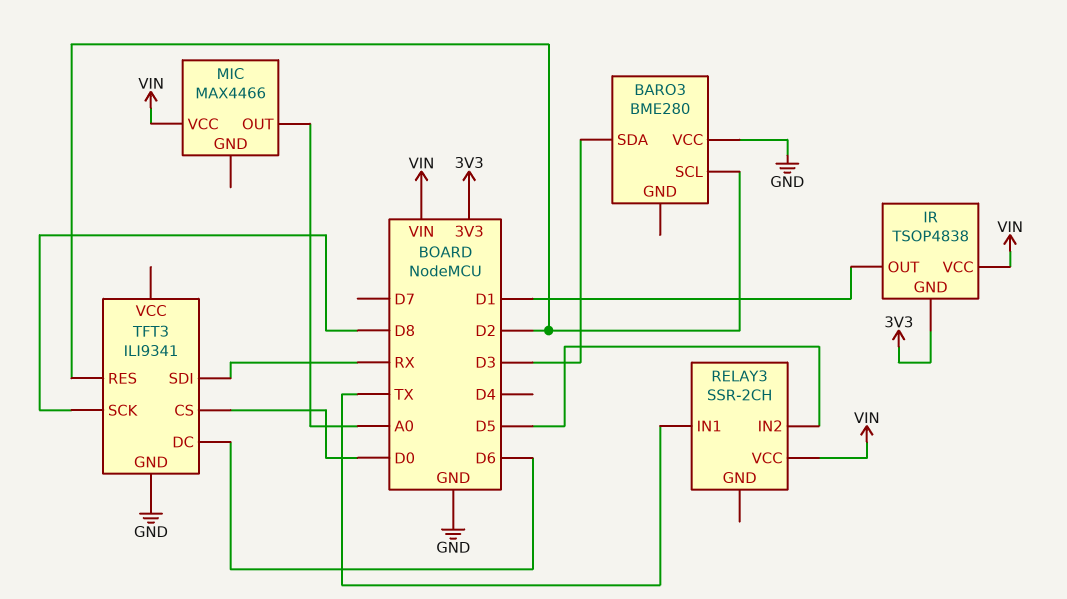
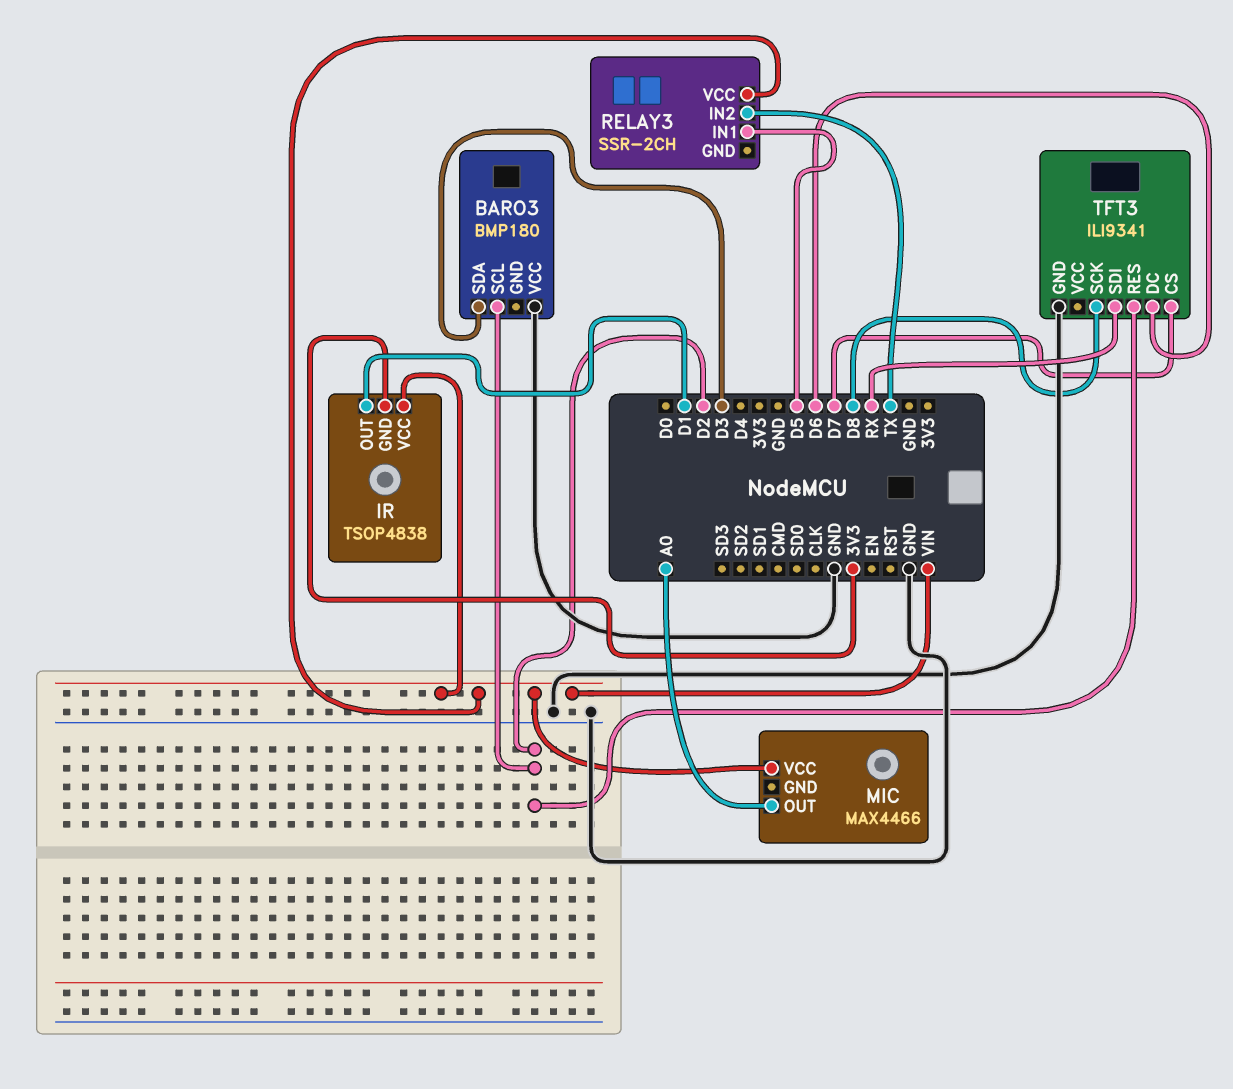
BARO3: BME280 -> BMP180
RELAY3 pin IN1: TX -> D5
RELAY3 pin IN2: D5 -> TX
TFT3 pin CS: D0 -> D7

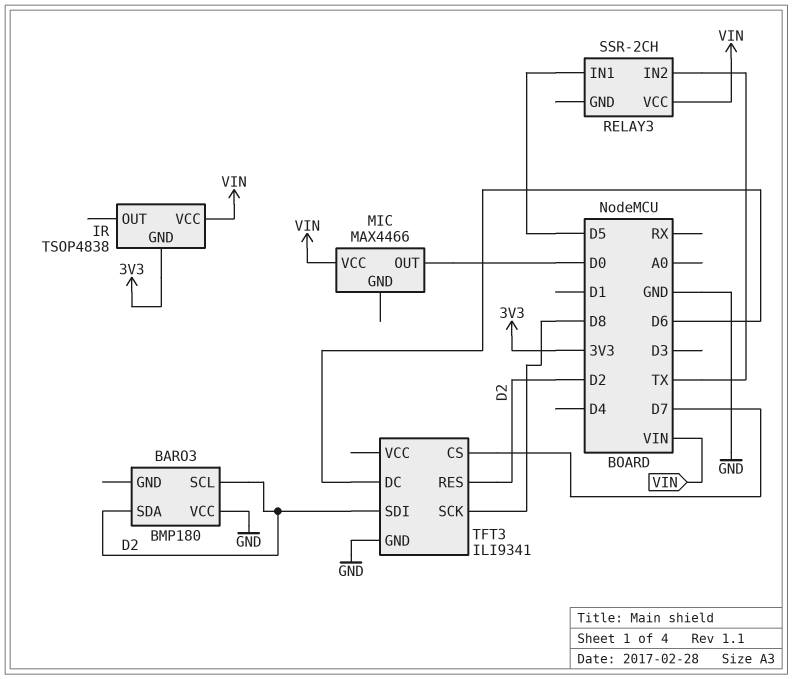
BARO3 pin SDA: D3 -> D2
IR pin OUT: D1 -> none
MIC pin OUT: A0 -> D0
TFT3 pin SDI: RX -> D2

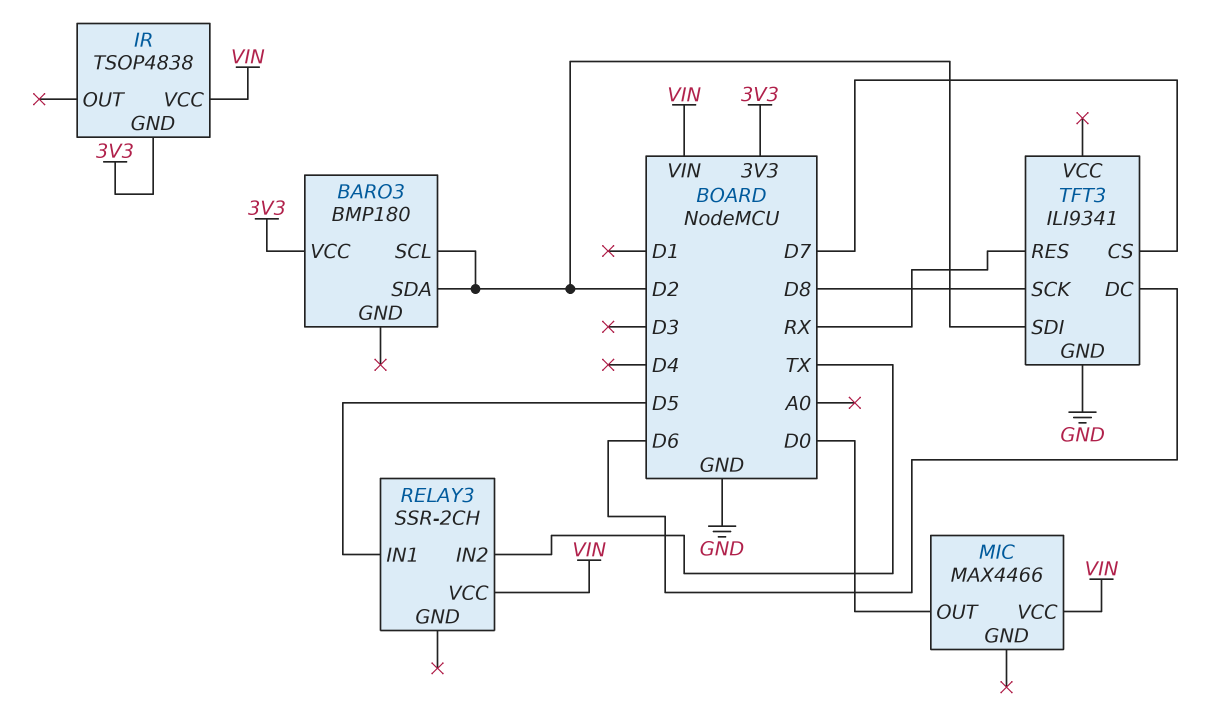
BARO3 pin VCC: GND -> 3V3
TFT3 pin RES: D2 -> RX

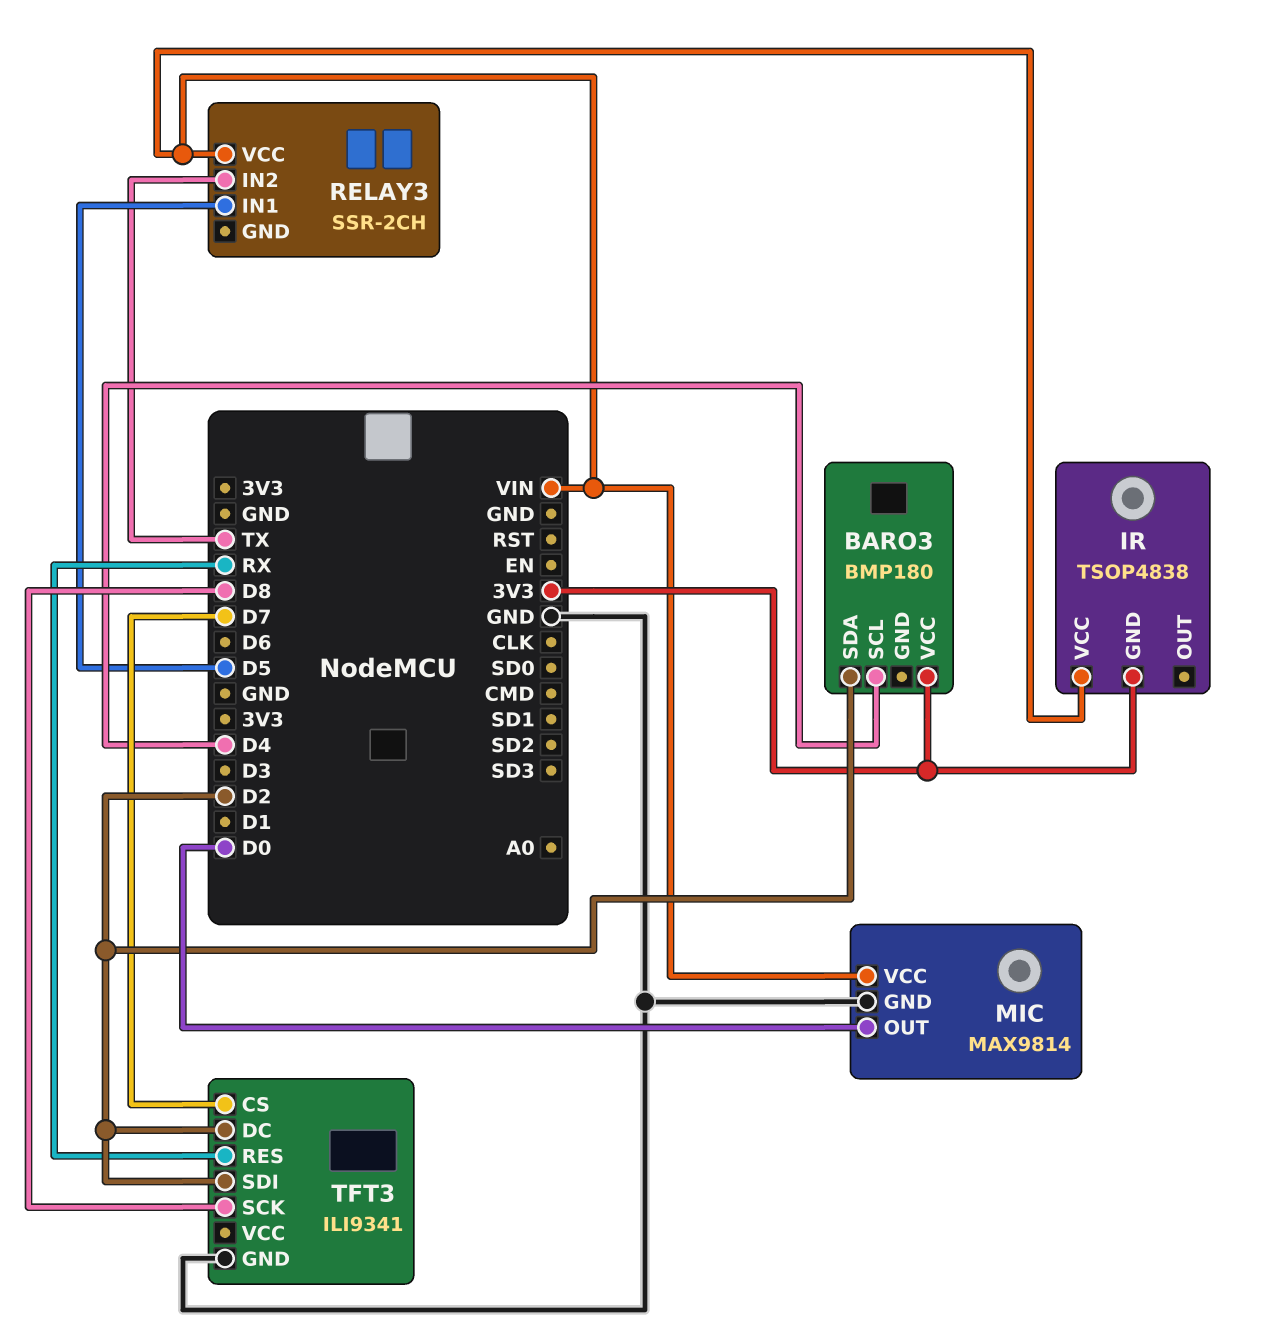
BARO3 pin SCL: D2 -> D4
MIC: MAX4466 -> MAX9814
MIC pin GND: none -> GND
TFT3 pin DC: D6 -> D2

